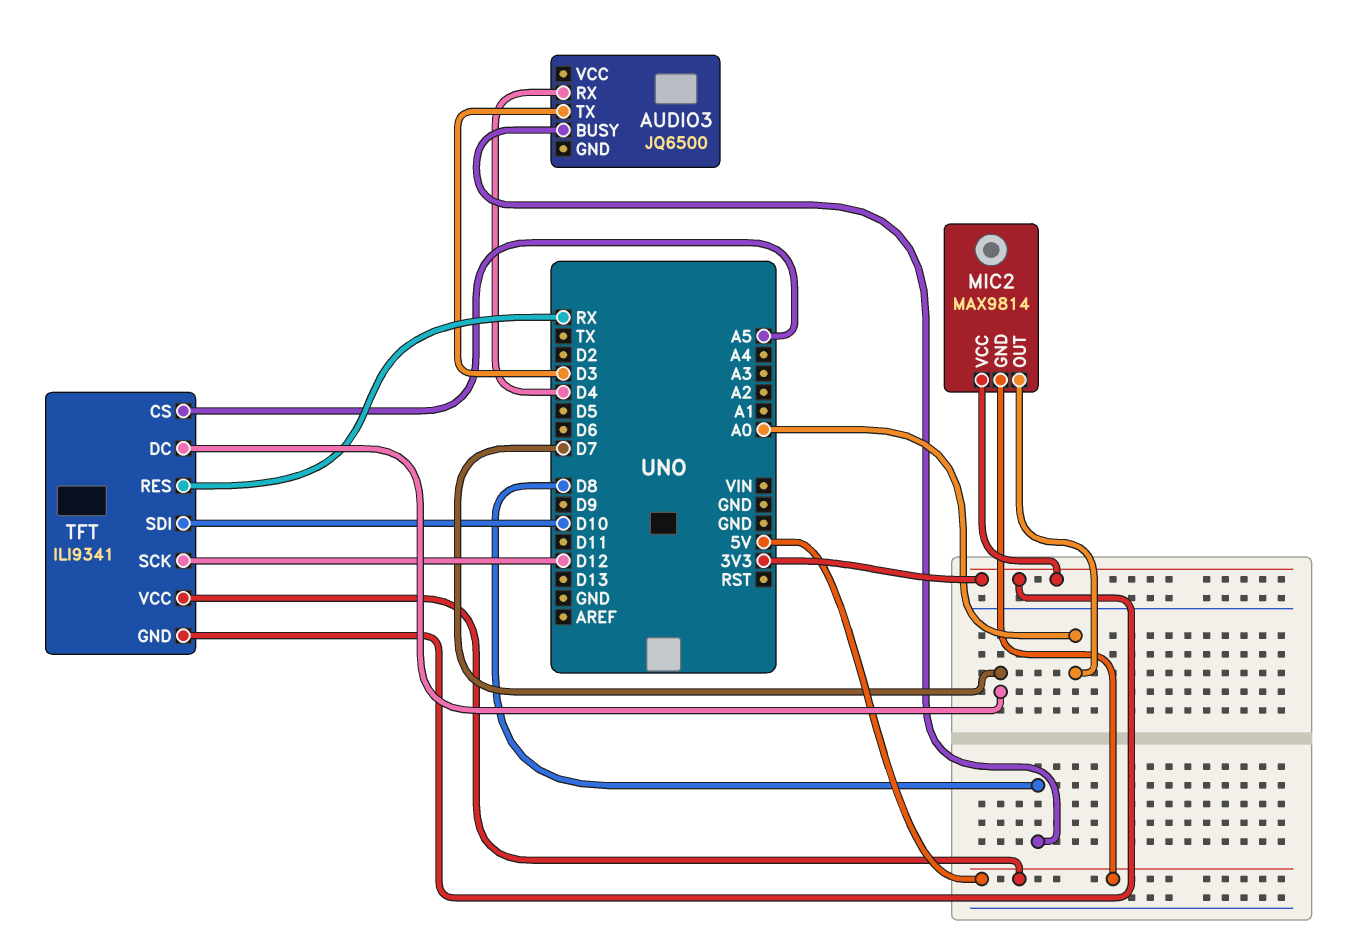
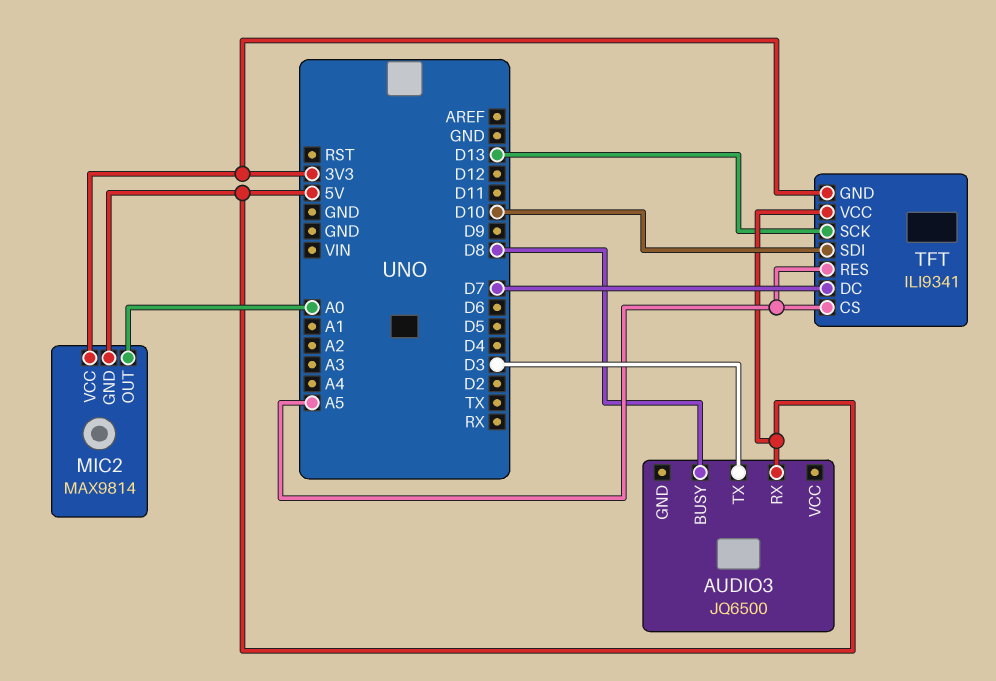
AUDIO3 pin RX: D4 -> 5V
TFT pin RES: RX -> A5
TFT pin SCK: D12 -> D13

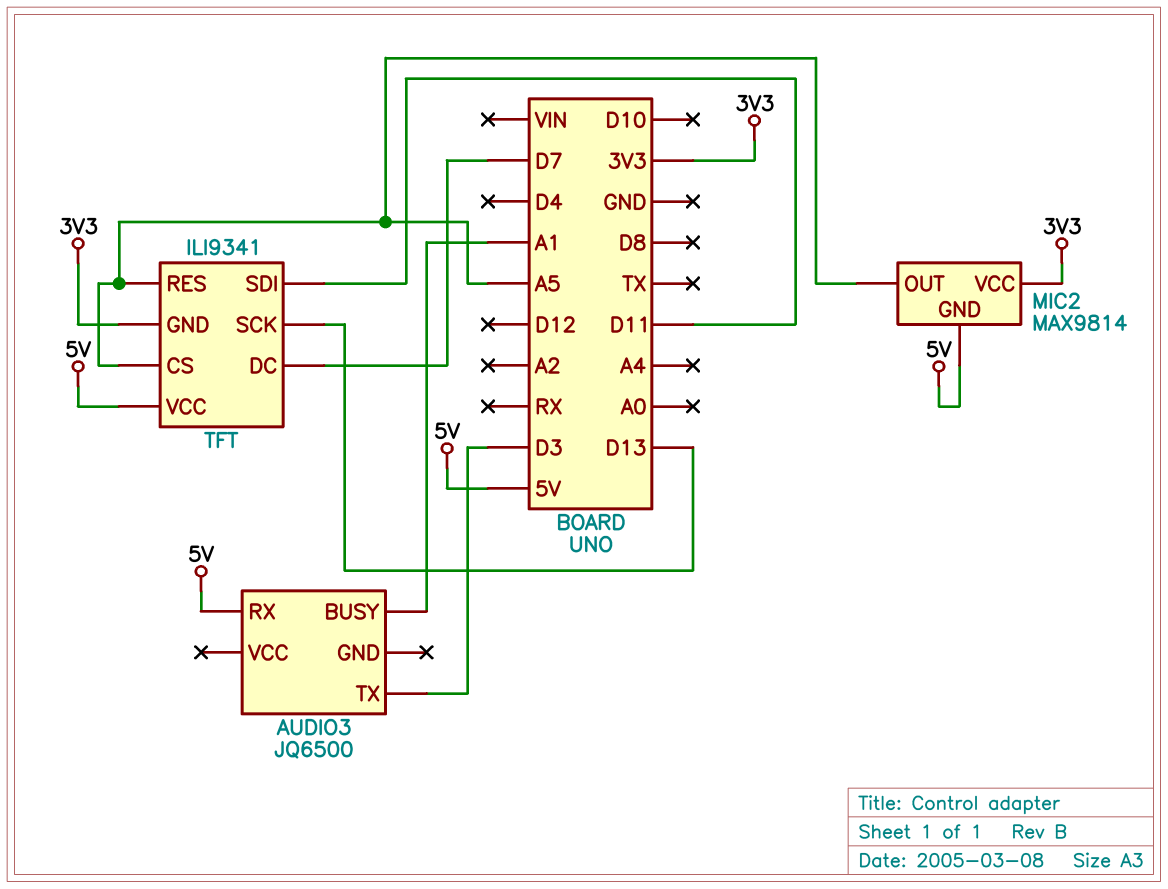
AUDIO3 pin BUSY: D8 -> A1
MIC2 pin OUT: A0 -> A5
TFT pin SDI: D10 -> D11

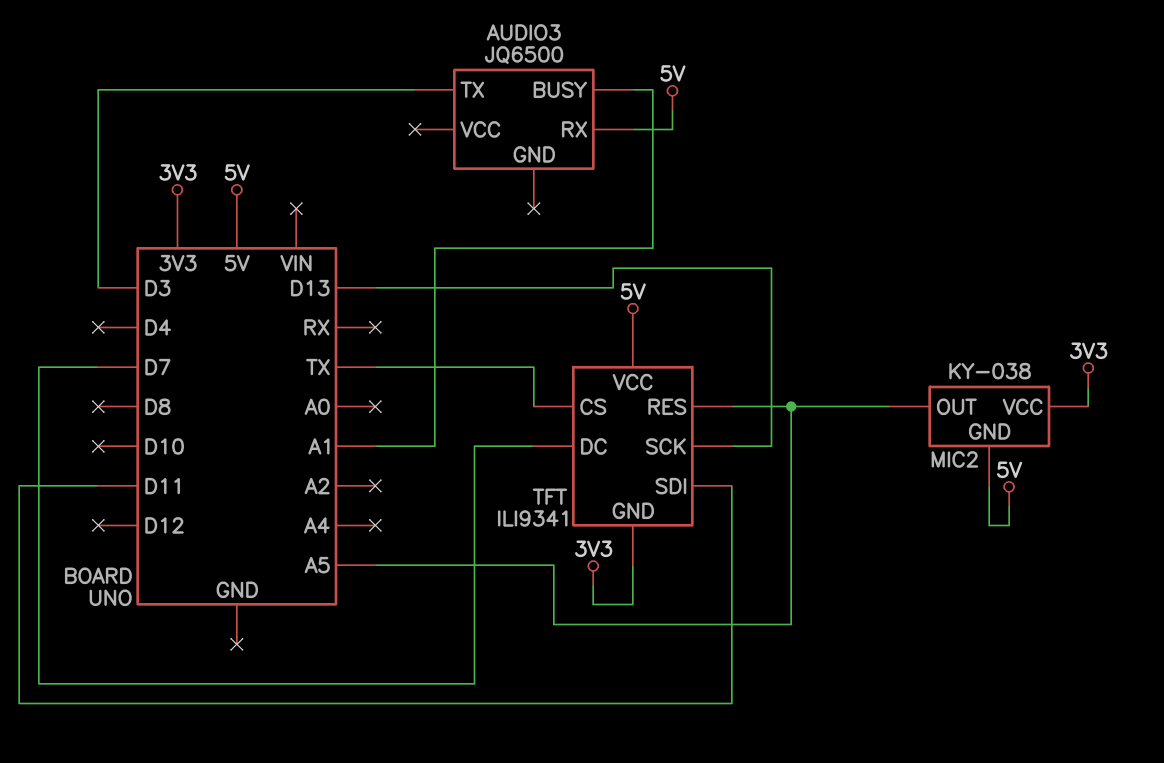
MIC2: MAX9814 -> KY-038
TFT pin CS: A5 -> TX

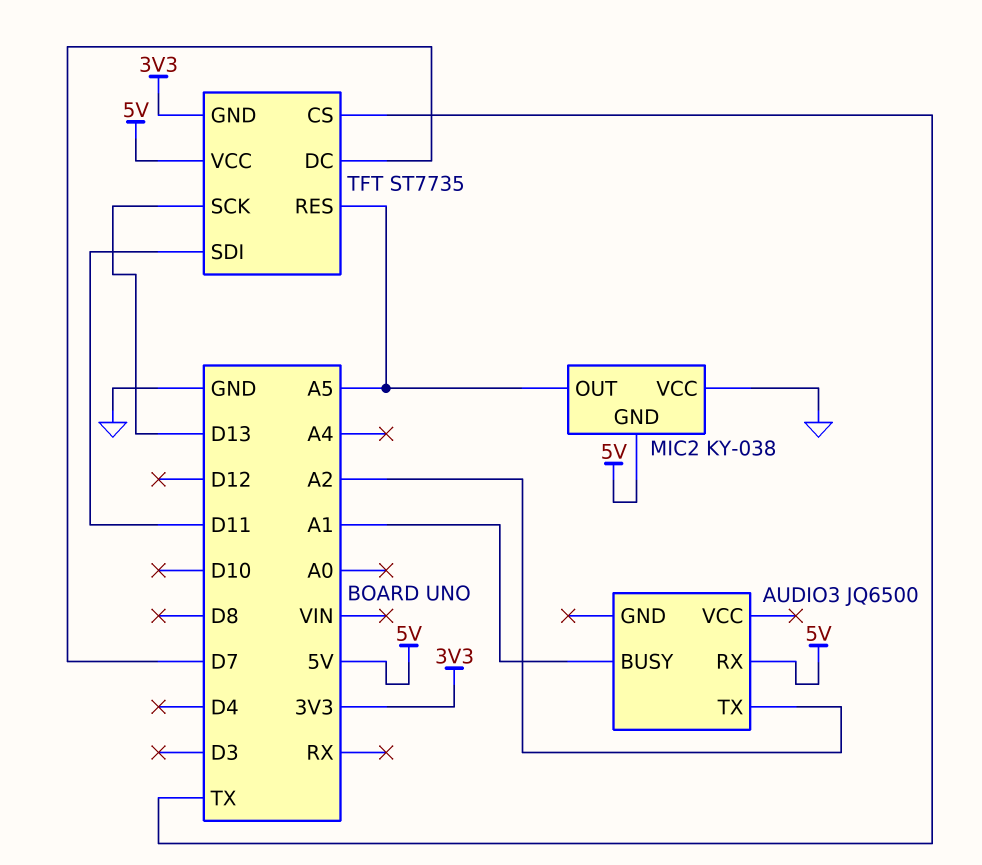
AUDIO3 pin TX: D3 -> A2
MIC2 pin VCC: 3V3 -> GND
TFT: ILI9341 -> ST7735

